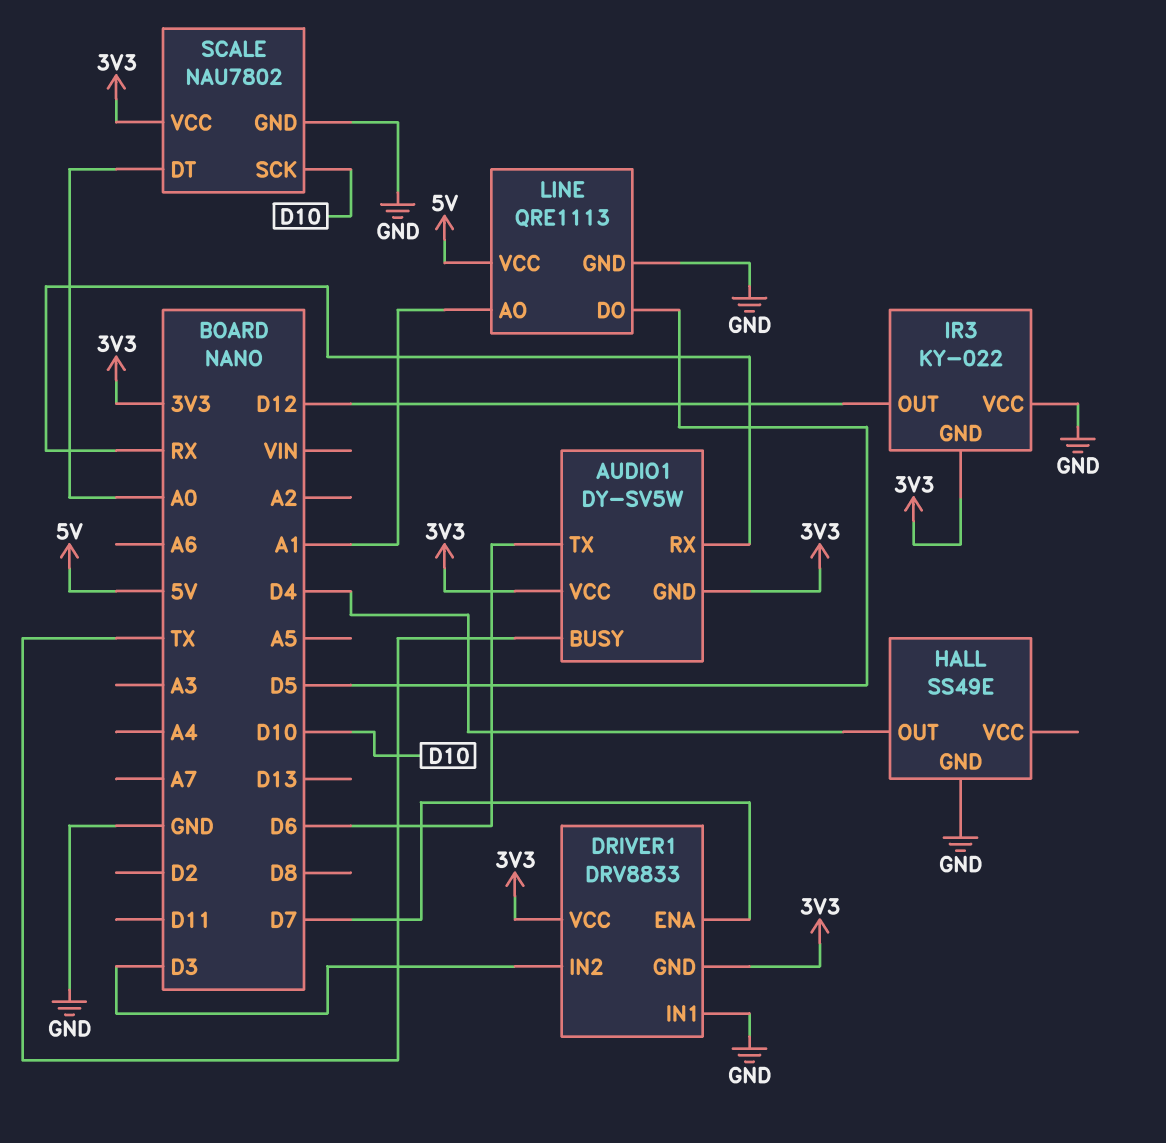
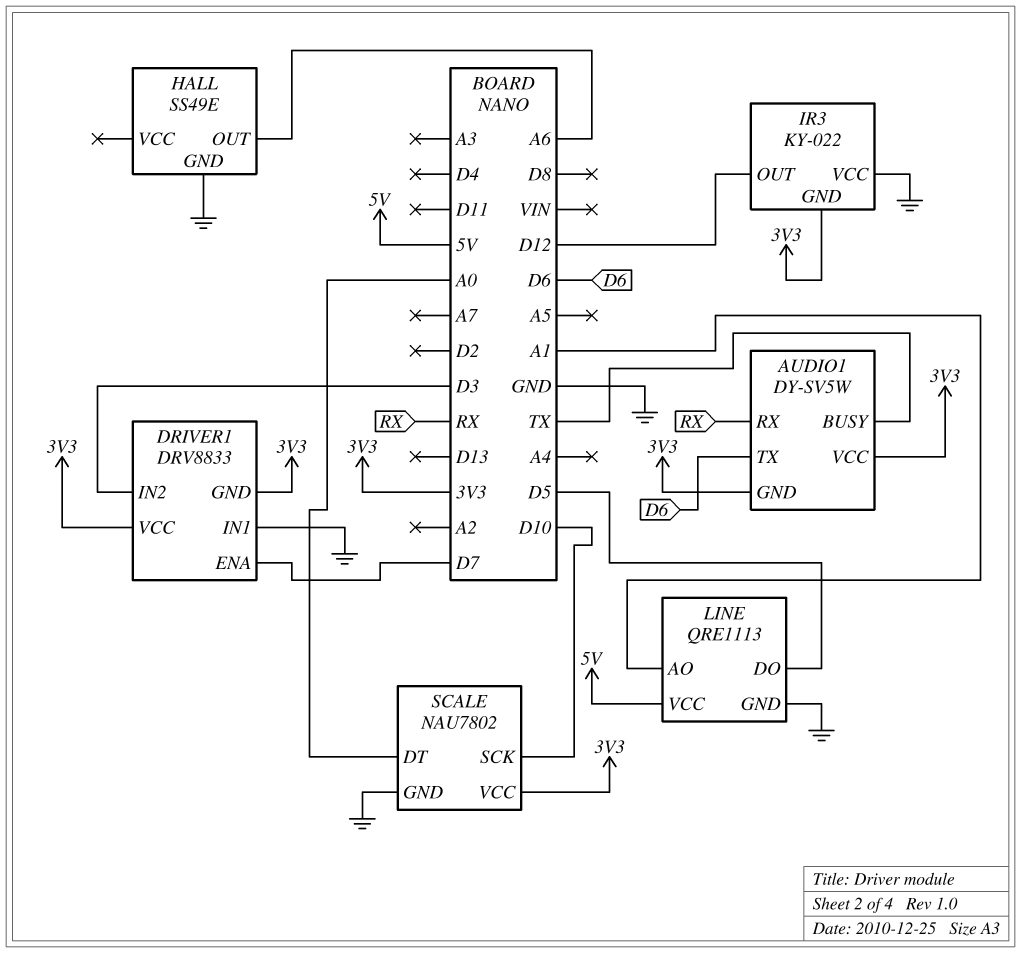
HALL pin OUT: D4 -> A6

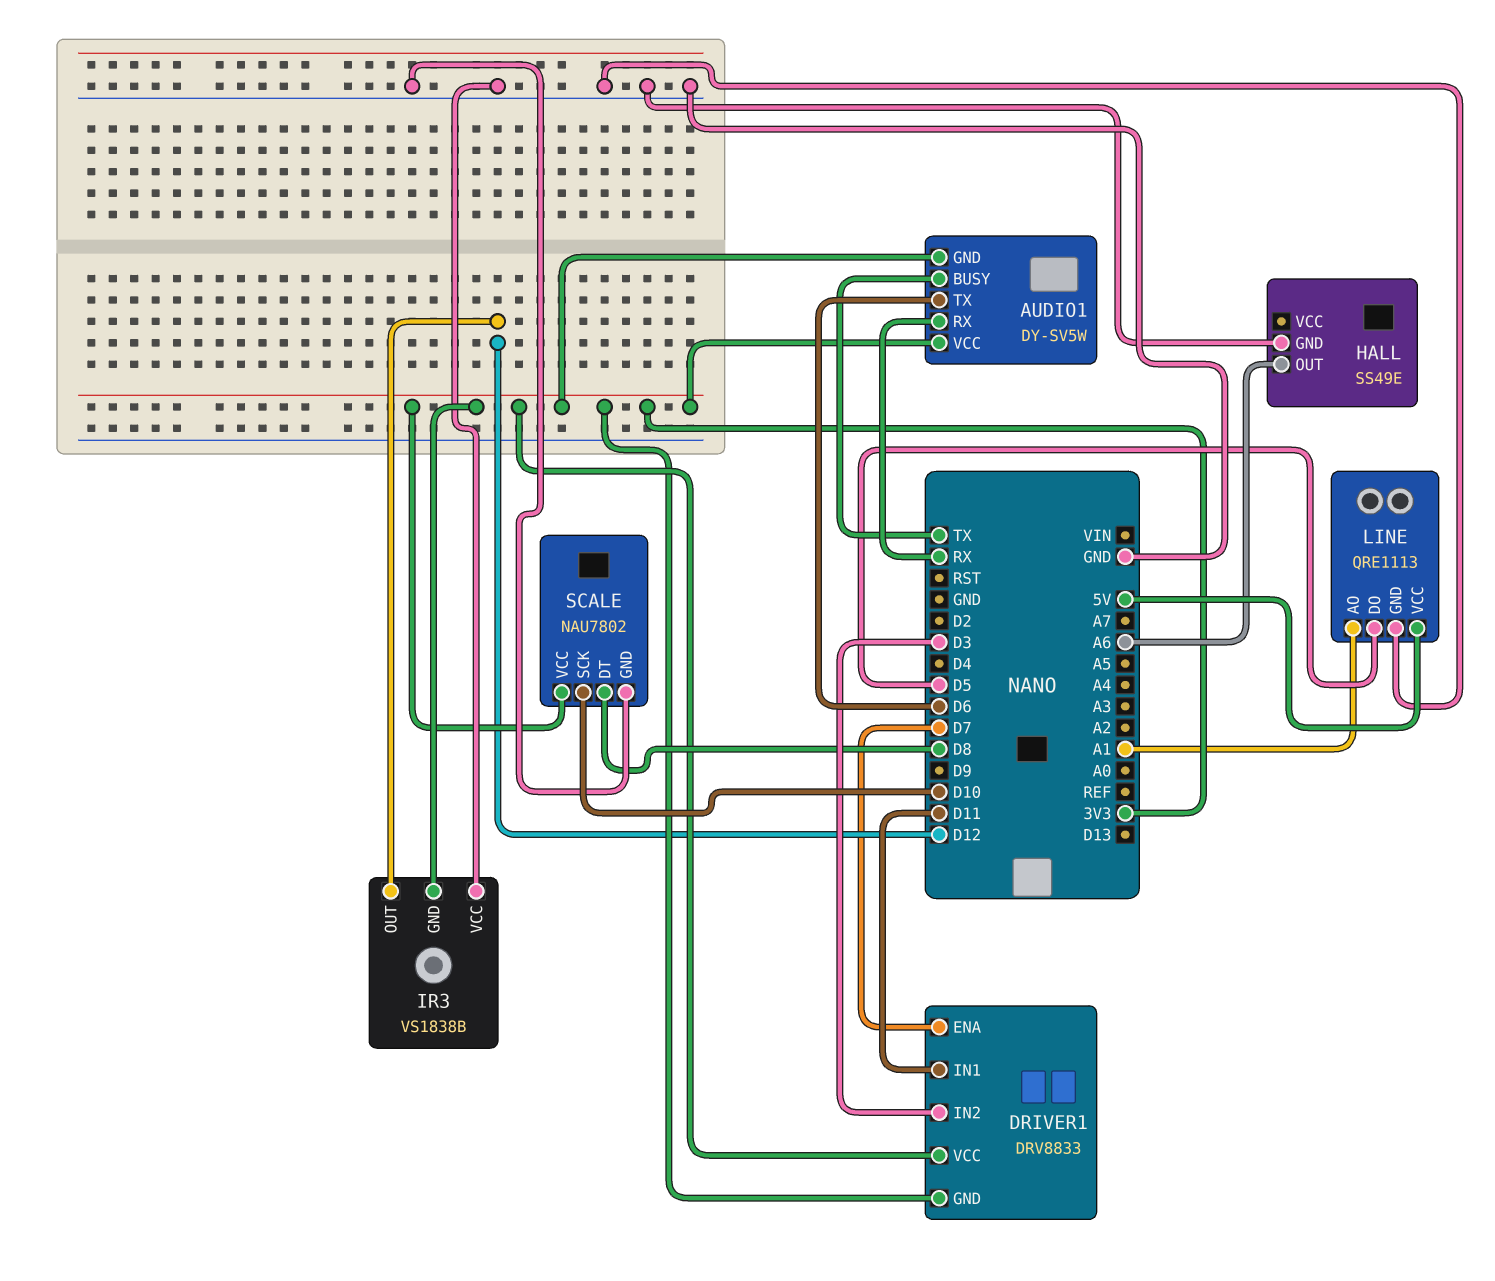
DRIVER1 pin IN1: GND -> D11
IR3: KY-022 -> VS1838B
SCALE pin DT: A0 -> D8

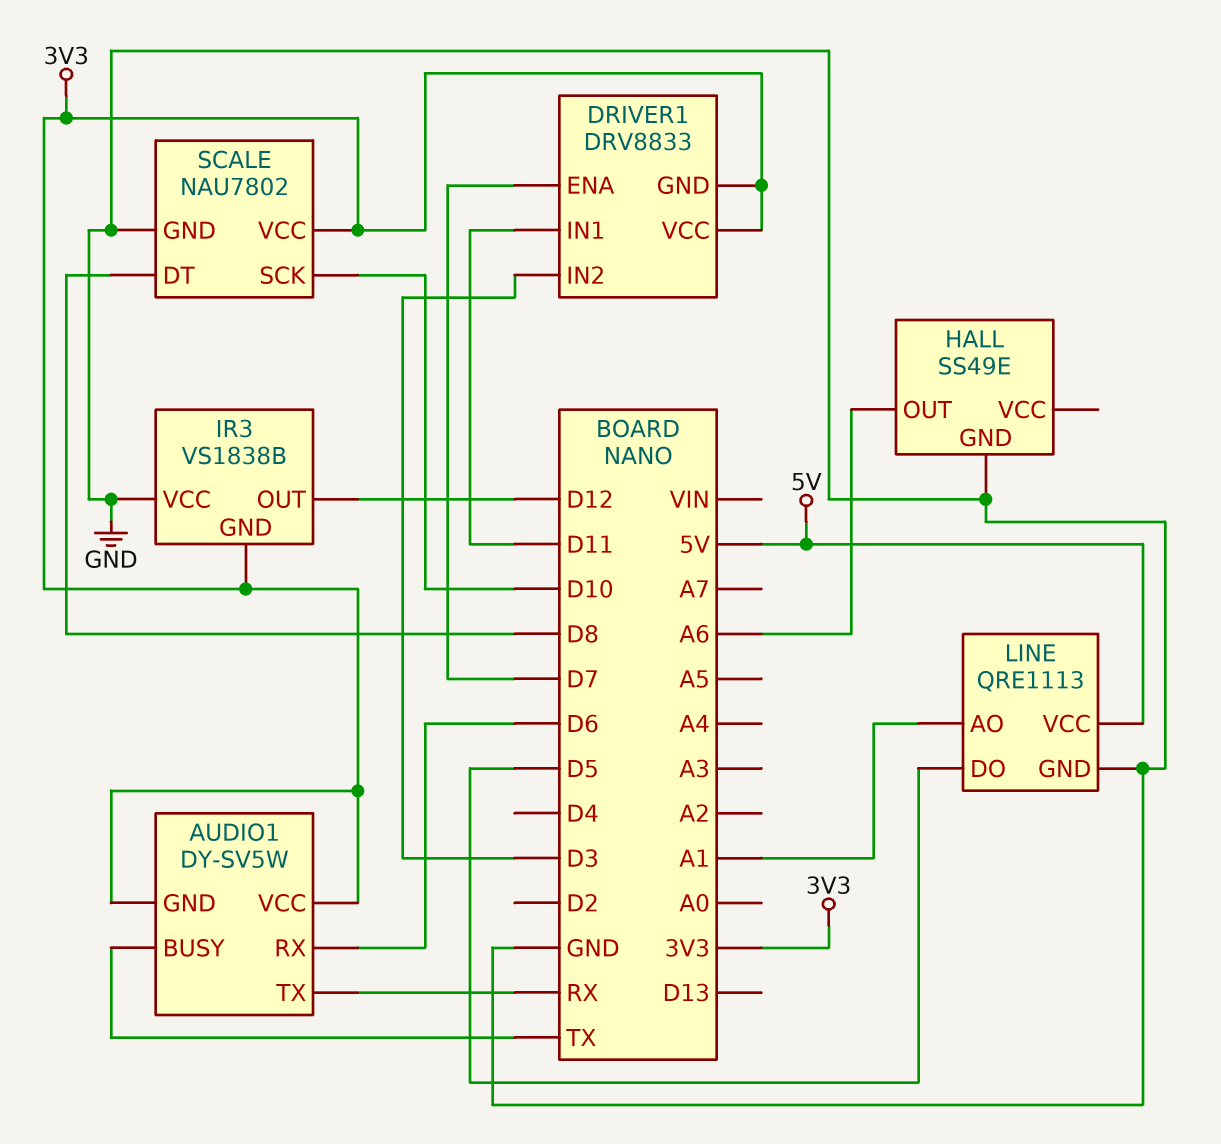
AUDIO1 pin RX: RX -> D6
AUDIO1 pin TX: D6 -> RX

